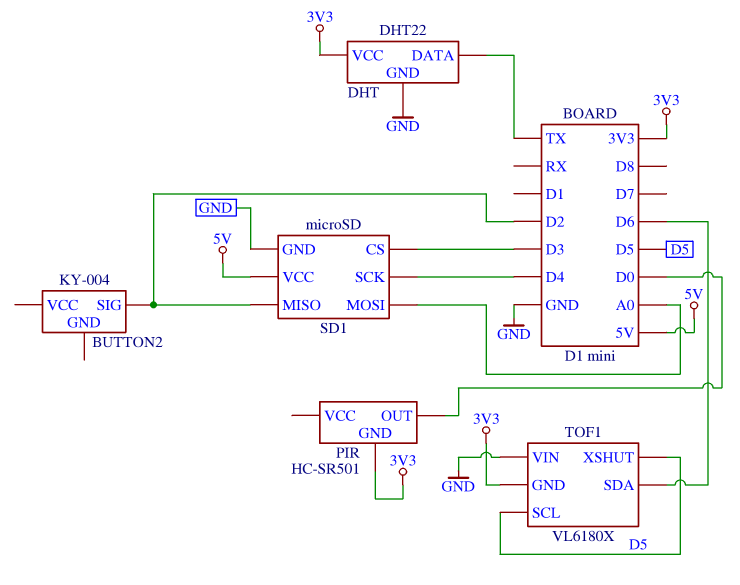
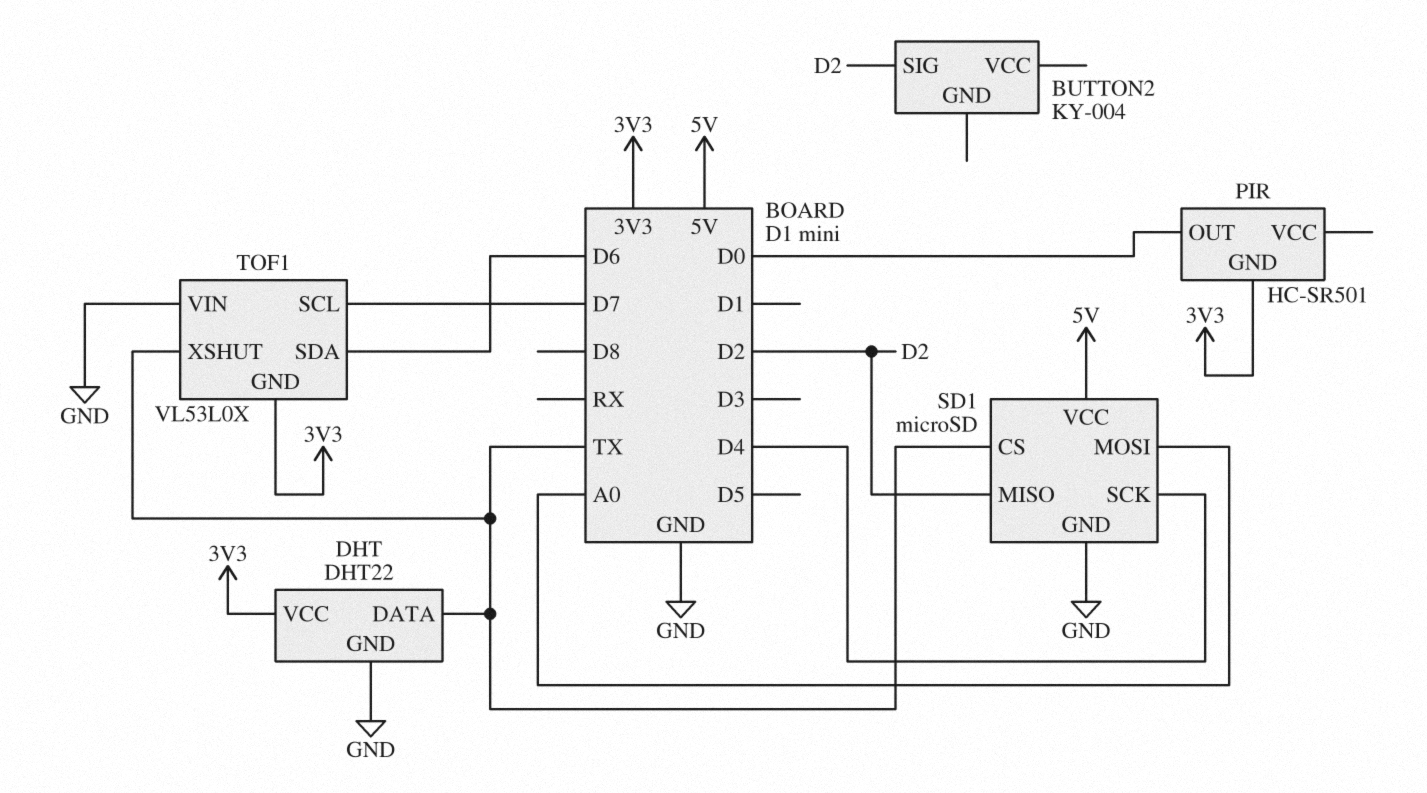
SD1 pin CS: D3 -> TX
TOF1: VL6180X -> VL53L0X
TOF1 pin SCL: D5 -> D7
TOF1 pin XSHUT: D5 -> TX

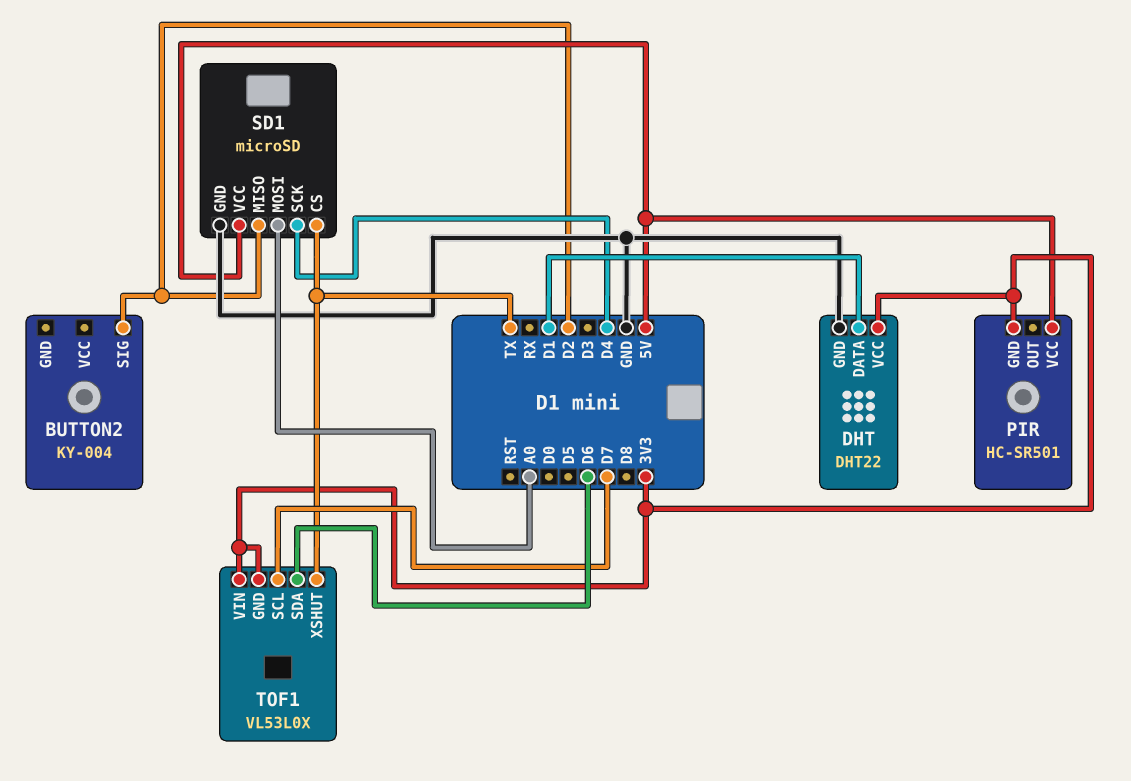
DHT pin DATA: TX -> D1
PIR pin OUT: D0 -> none
PIR pin VCC: none -> 5V
TOF1 pin VIN: GND -> 3V3

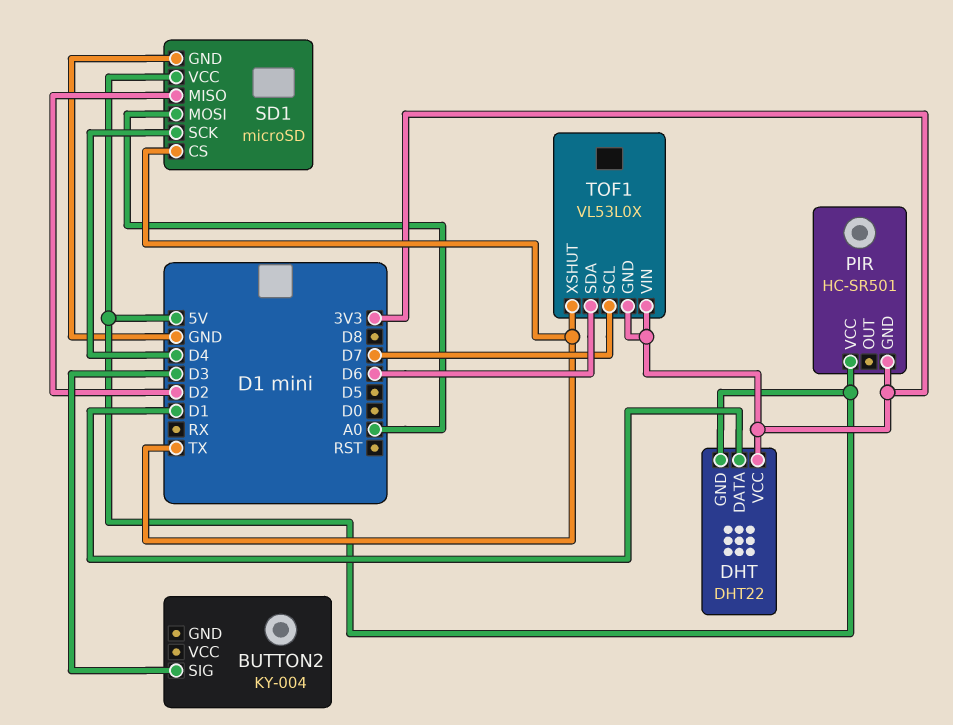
BUTTON2 pin SIG: D2 -> D3
DHT pin GND: GND -> 5V

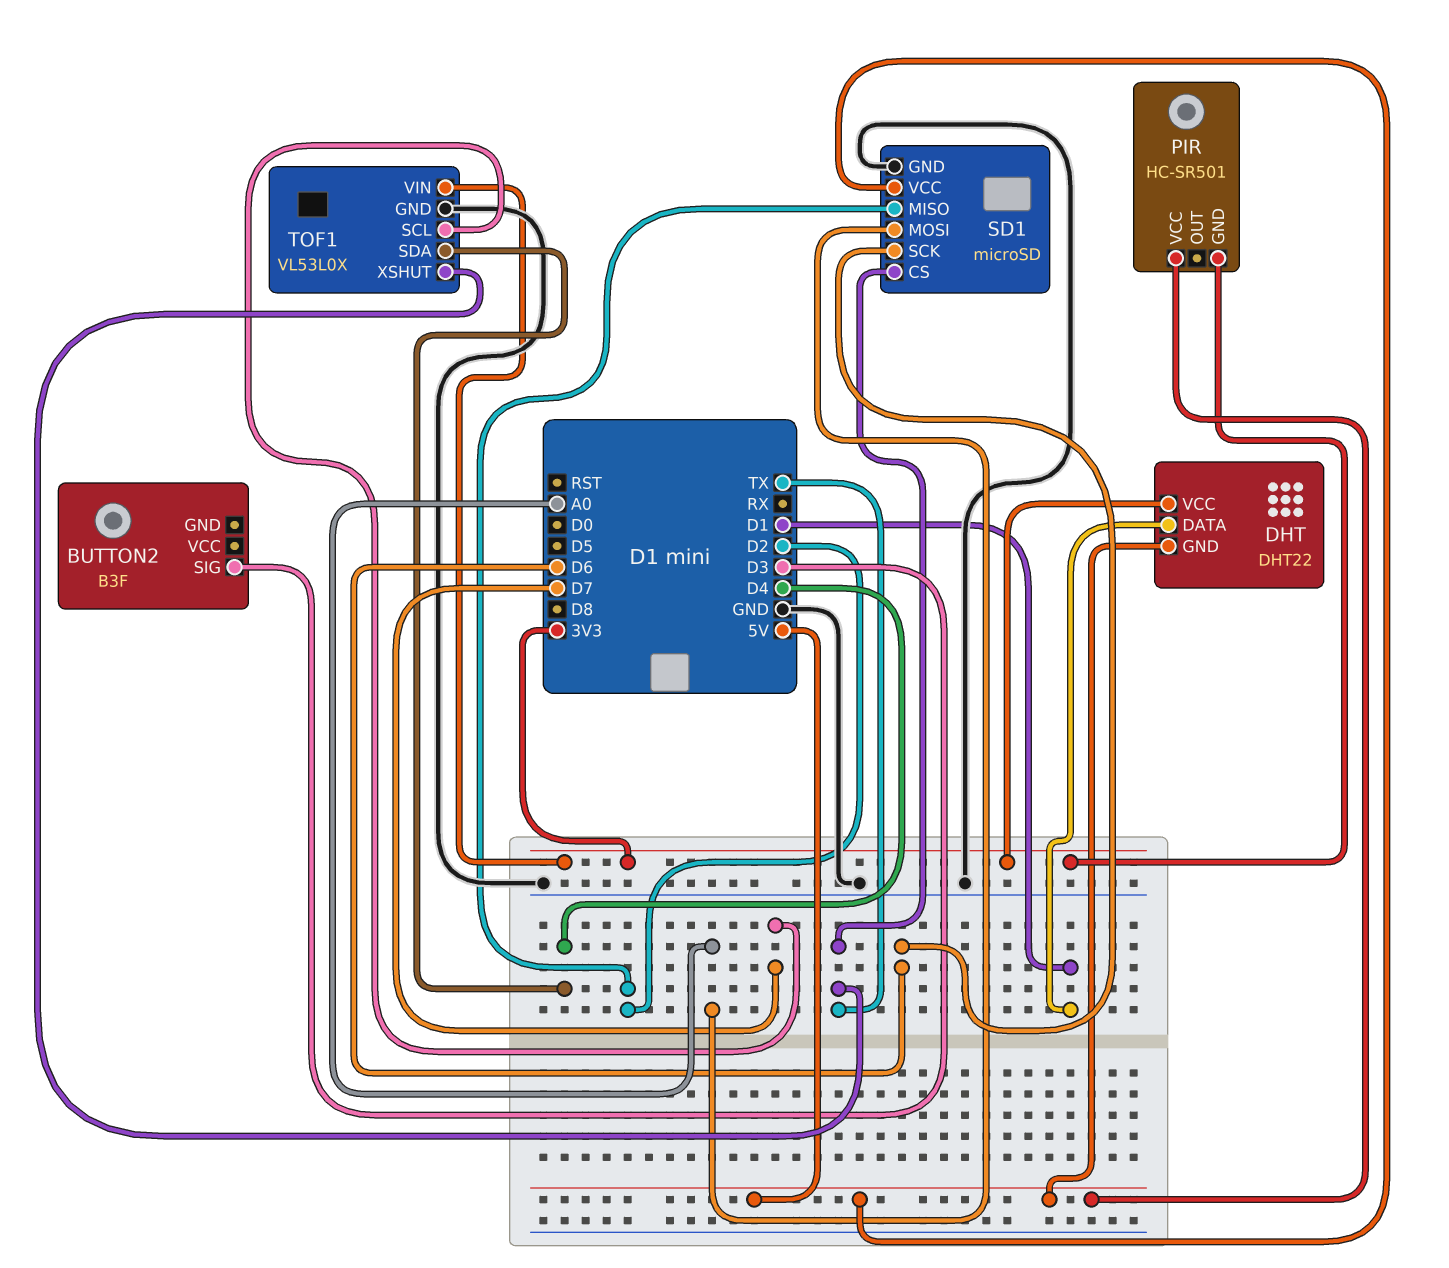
BUTTON2: KY-004 -> B3F
SD1 pin SCK: D4 -> D6
TOF1 pin GND: 3V3 -> GND
TOF1 pin SDA: D6 -> D4

